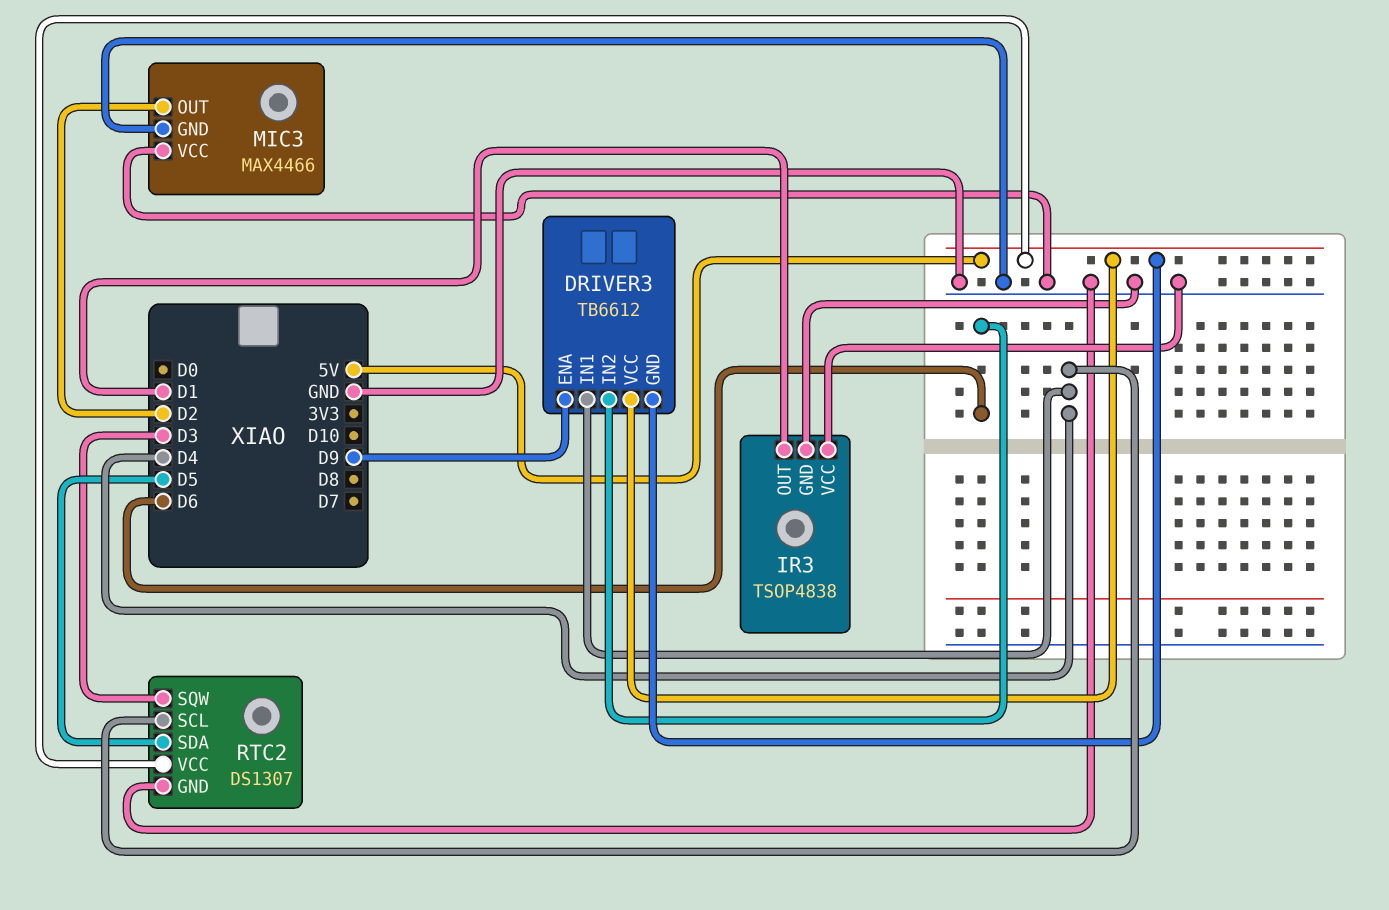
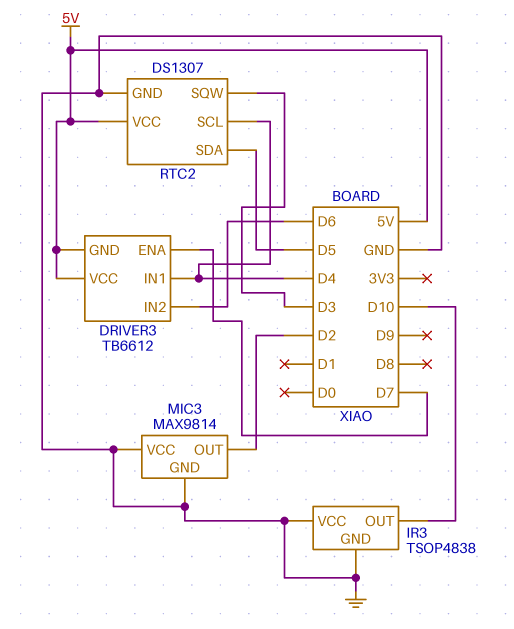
DRIVER3 pin ENA: D9 -> D7
IR3 pin OUT: D1 -> D10
MIC3: MAX4466 -> MAX9814

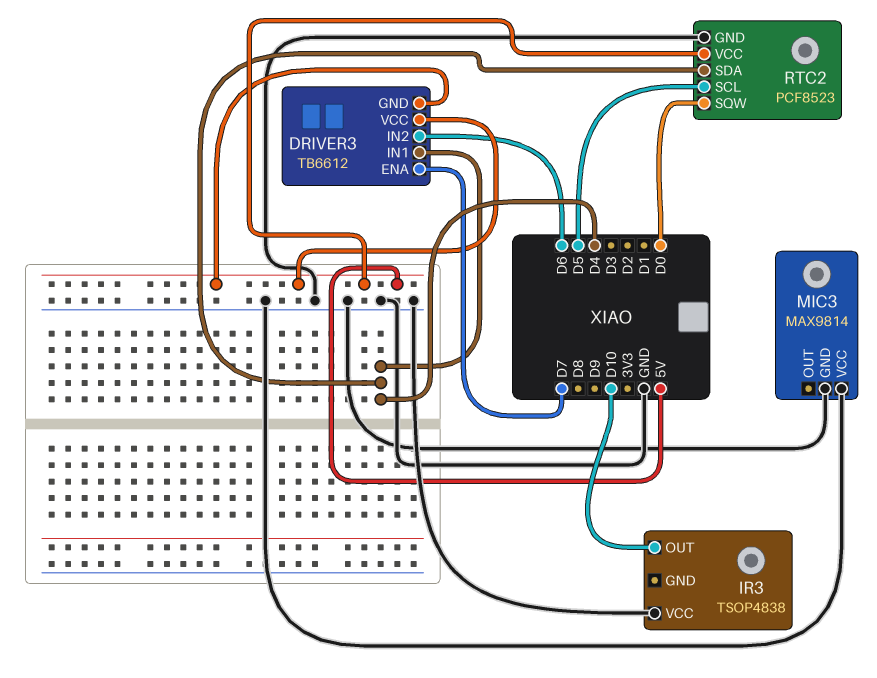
IR3 pin GND: GND -> none
MIC3 pin OUT: D2 -> none
RTC2: DS1307 -> PCF8523
RTC2 pin SCL: D4 -> D5
RTC2 pin SDA: D5 -> D4
RTC2 pin SQW: D3 -> D0

